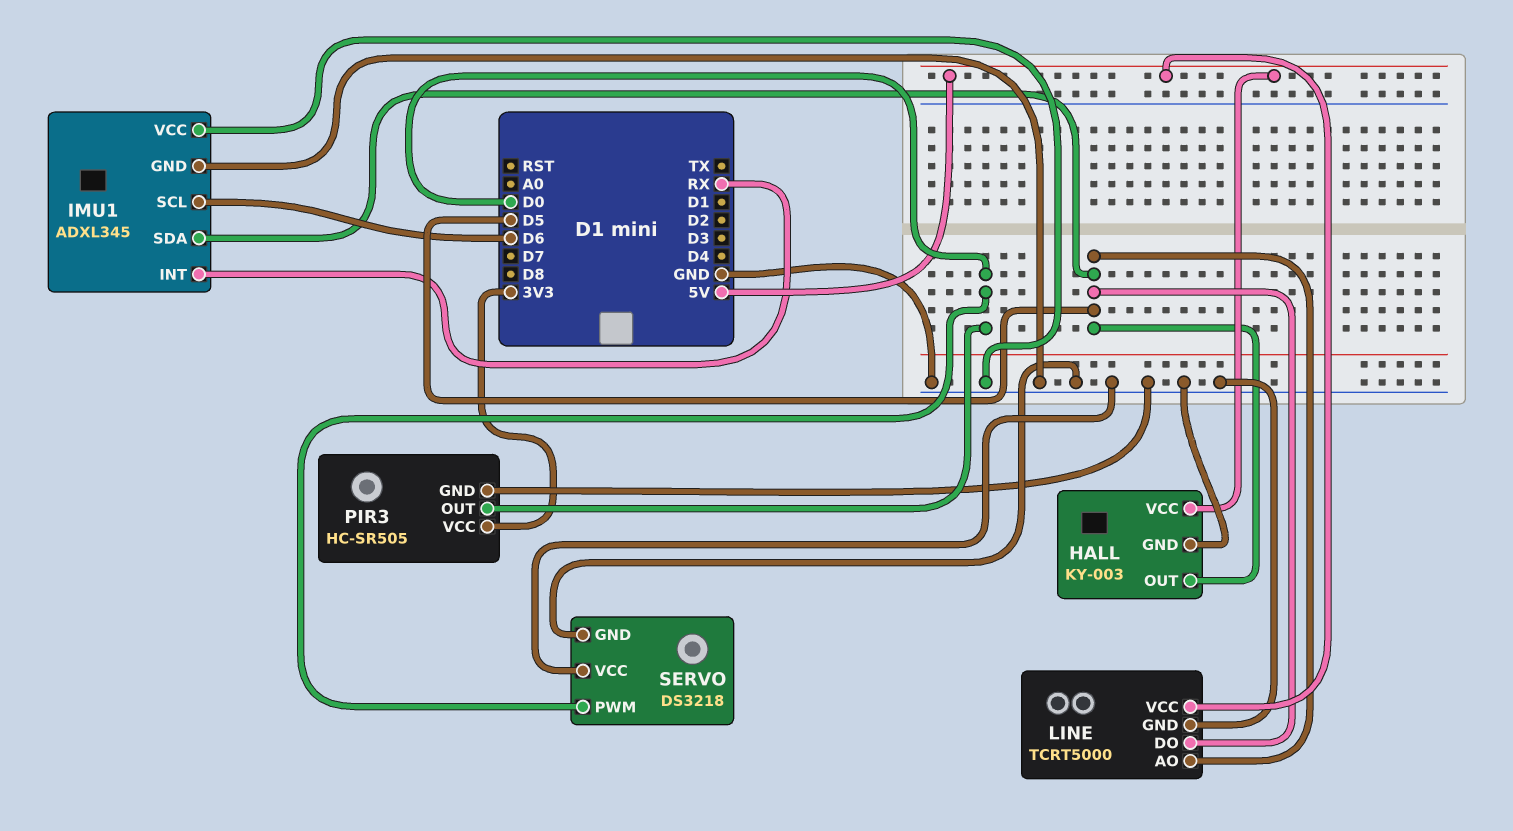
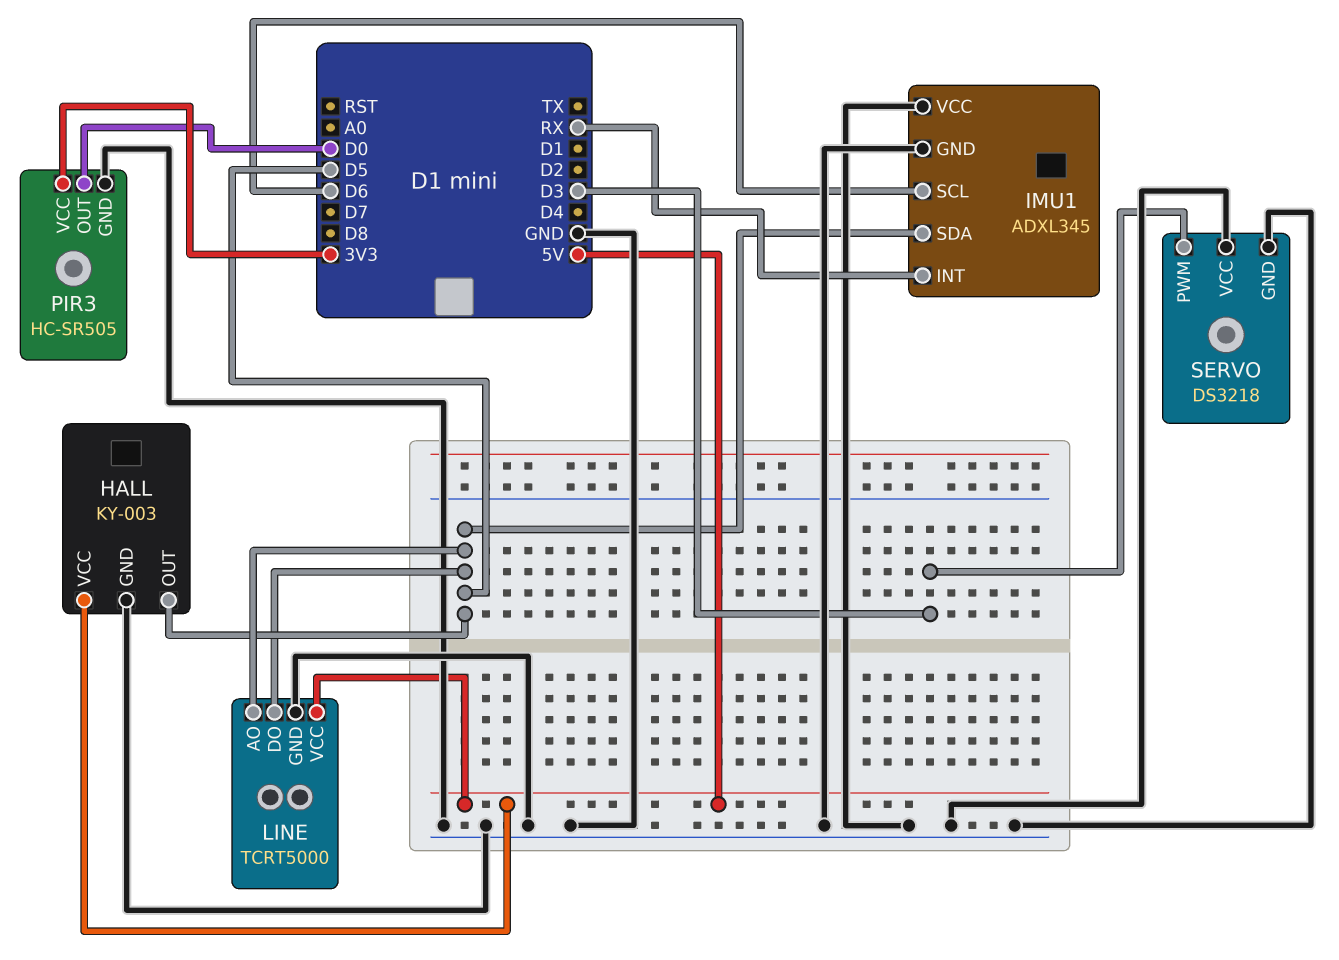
SERVO pin PWM: D0 -> D3

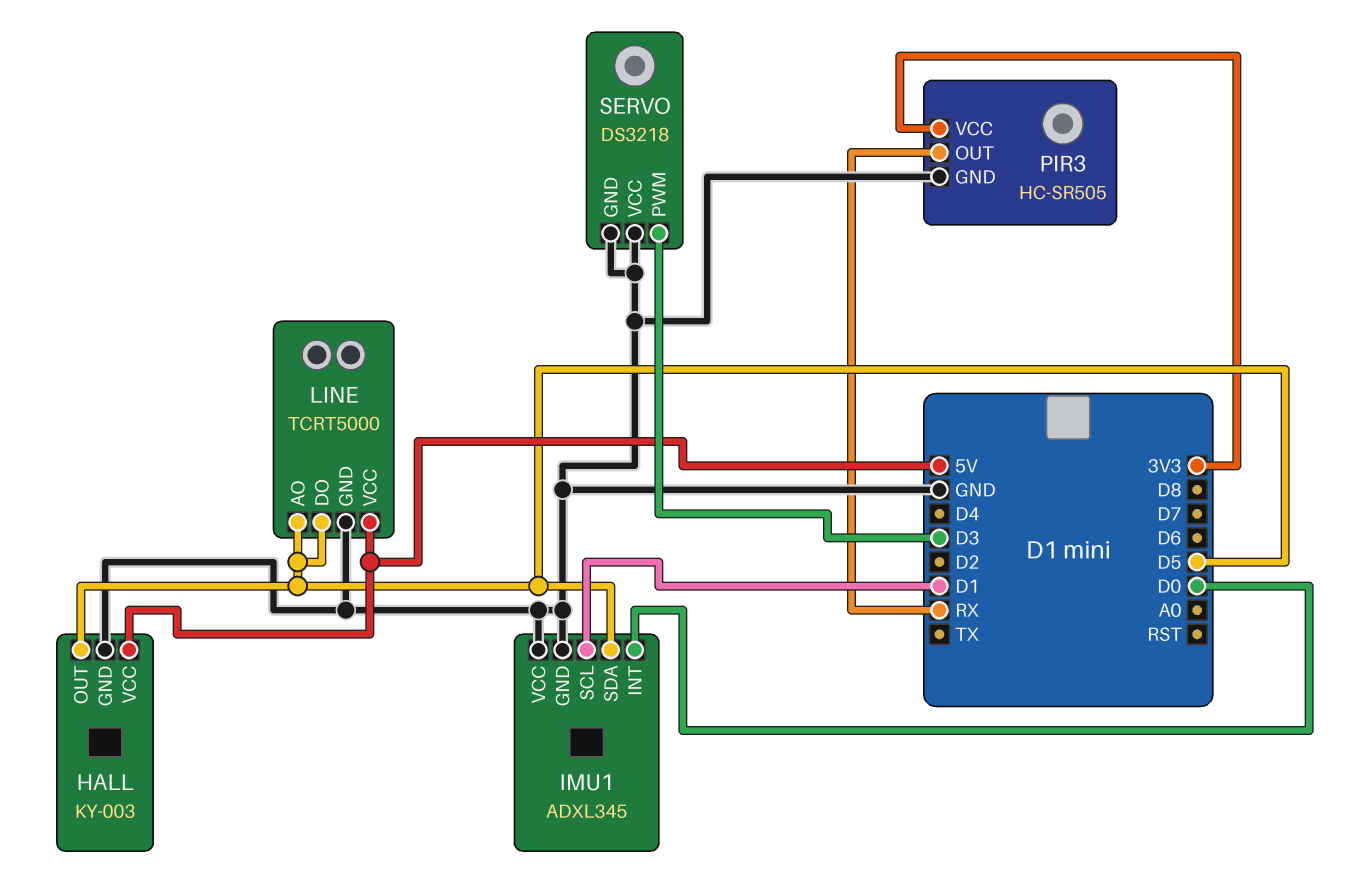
IMU1 pin INT: RX -> D0
IMU1 pin SCL: D6 -> D1
PIR3 pin OUT: D0 -> RX

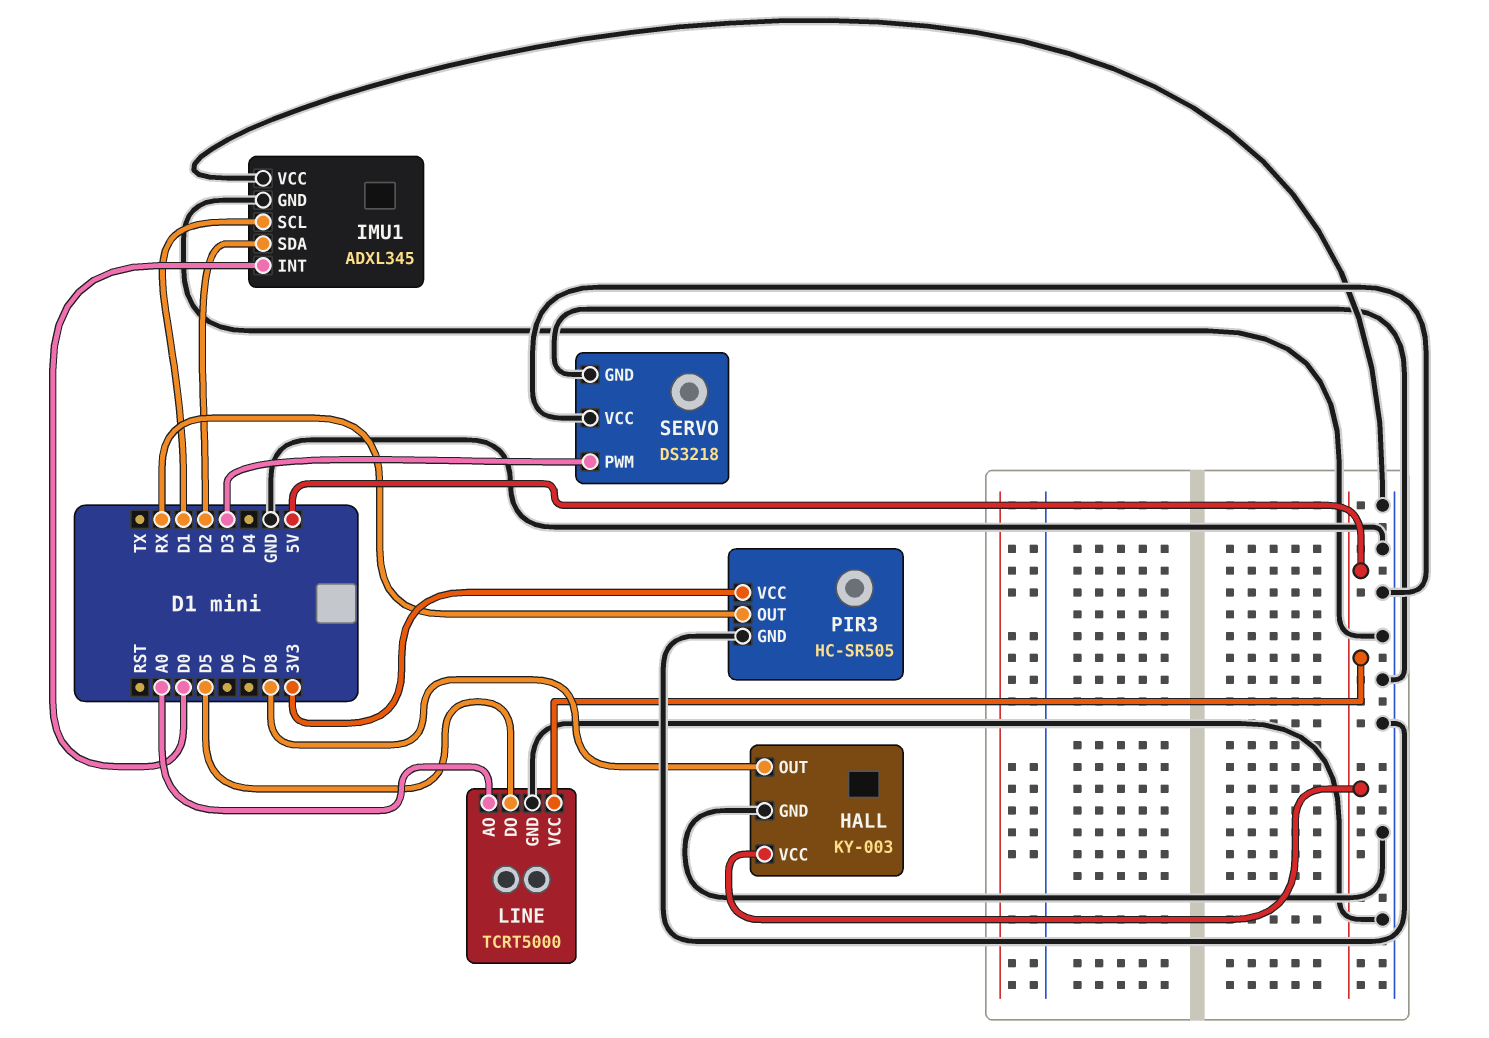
HALL pin OUT: D5 -> D8
IMU1 pin SDA: D5 -> D2
LINE pin AO: D5 -> A0

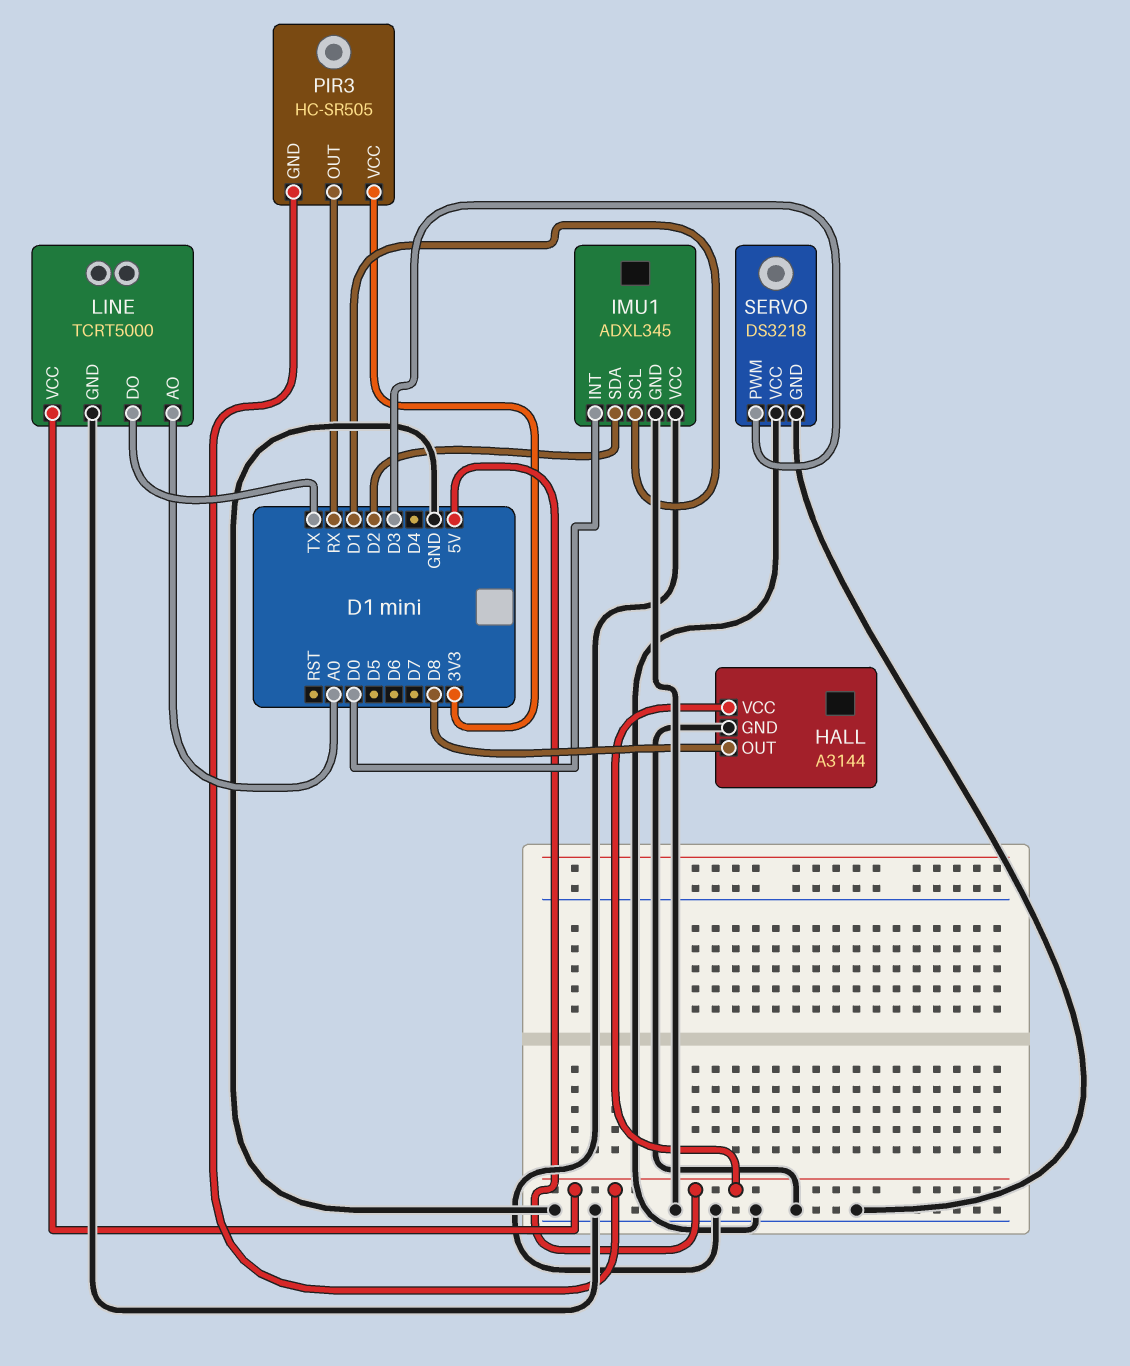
HALL: KY-003 -> A3144
LINE pin DO: D5 -> TX
PIR3 pin GND: GND -> 5V

